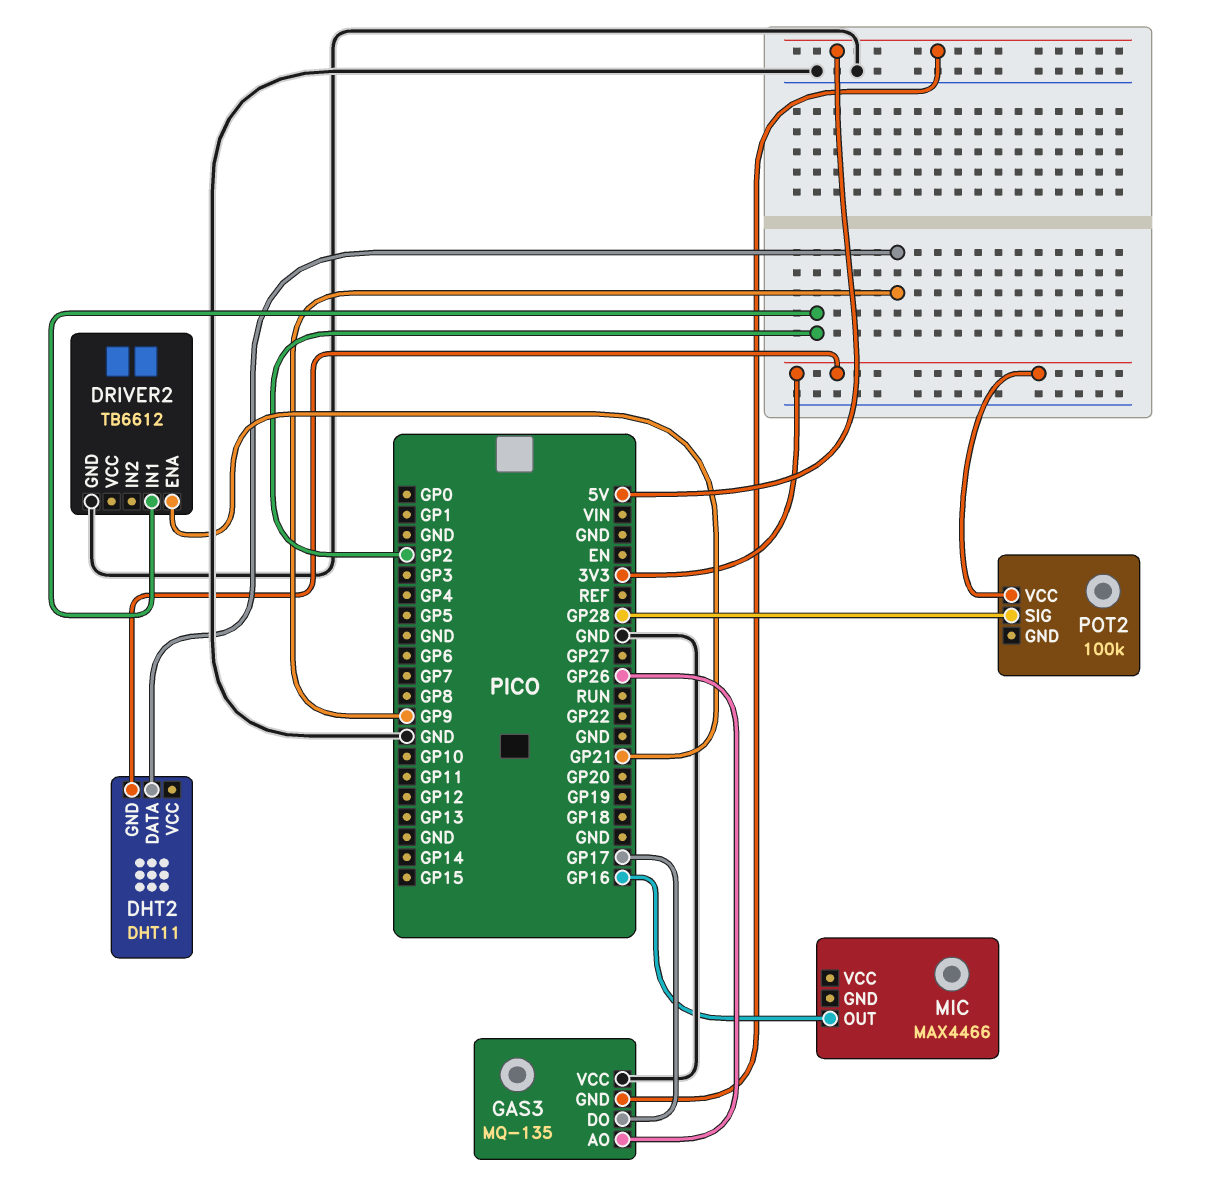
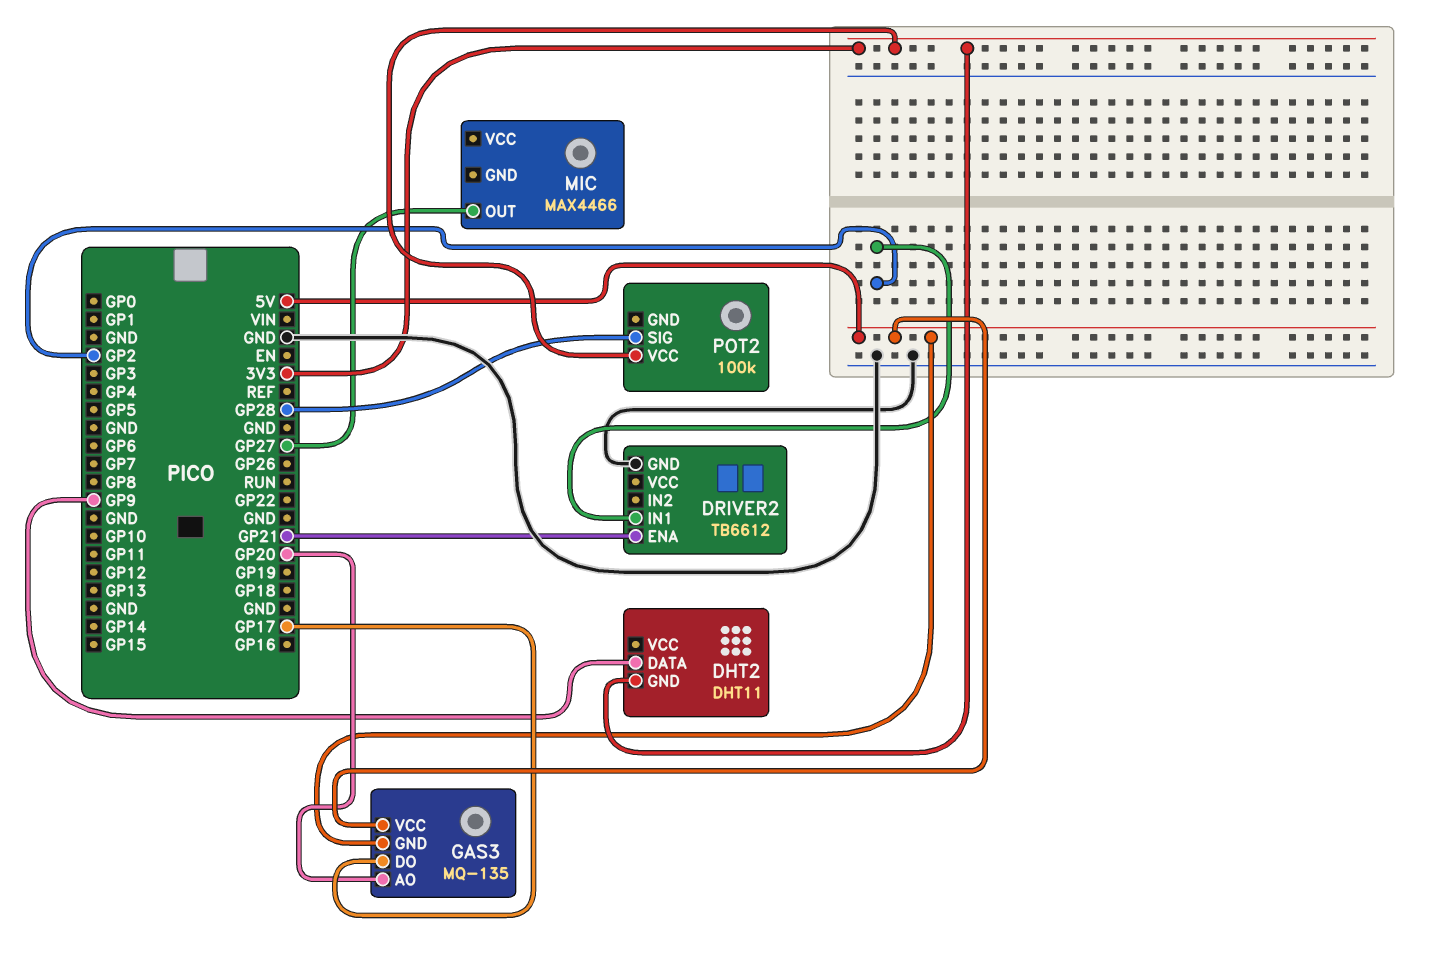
GAS3 pin AO: GP26 -> GP20
GAS3 pin VCC: GND -> 5V
MIC pin OUT: GP16 -> GP27

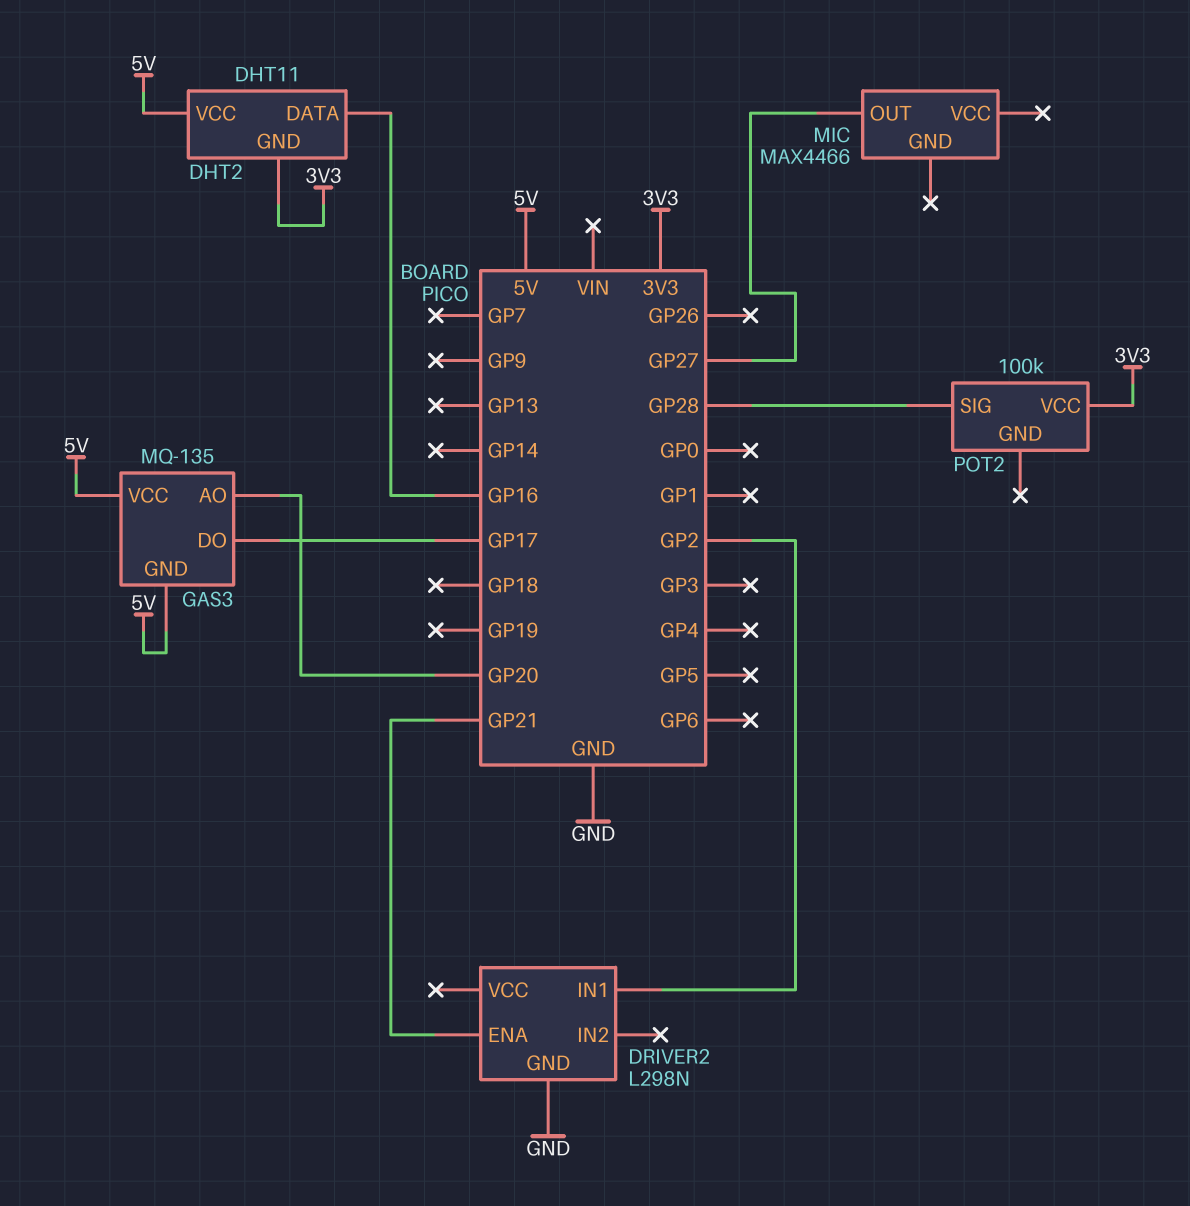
DHT2 pin DATA: GP9 -> GP16
DHT2 pin VCC: none -> 5V
DRIVER2: TB6612 -> L298N

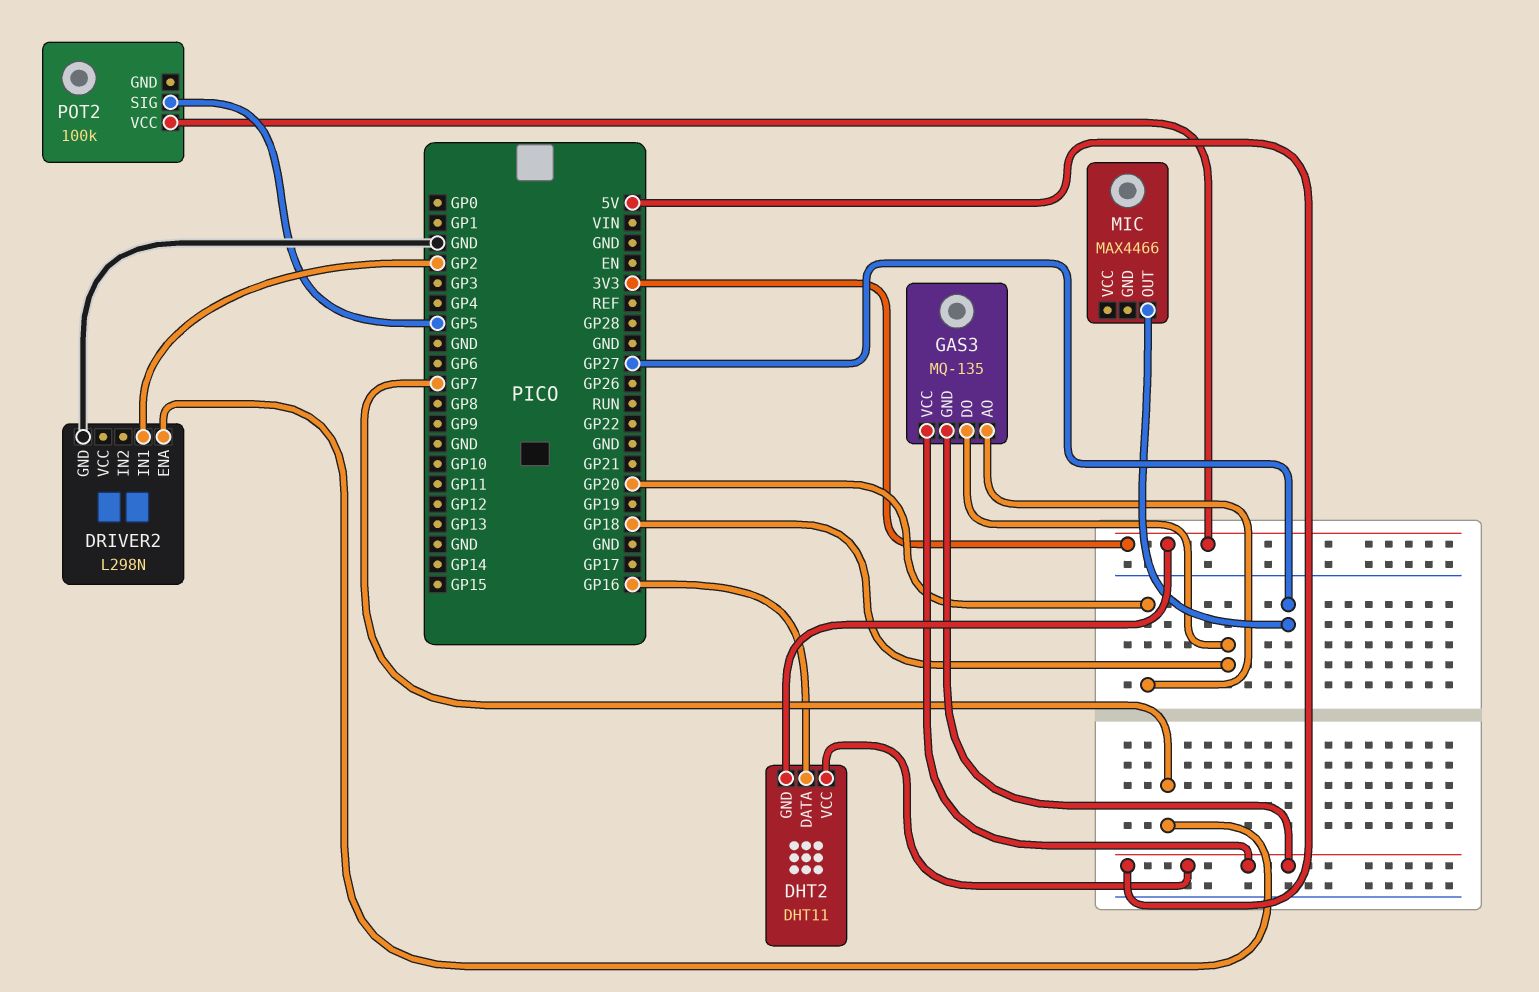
DRIVER2 pin ENA: GP21 -> GP7
GAS3 pin DO: GP17 -> GP18
POT2 pin SIG: GP28 -> GP5

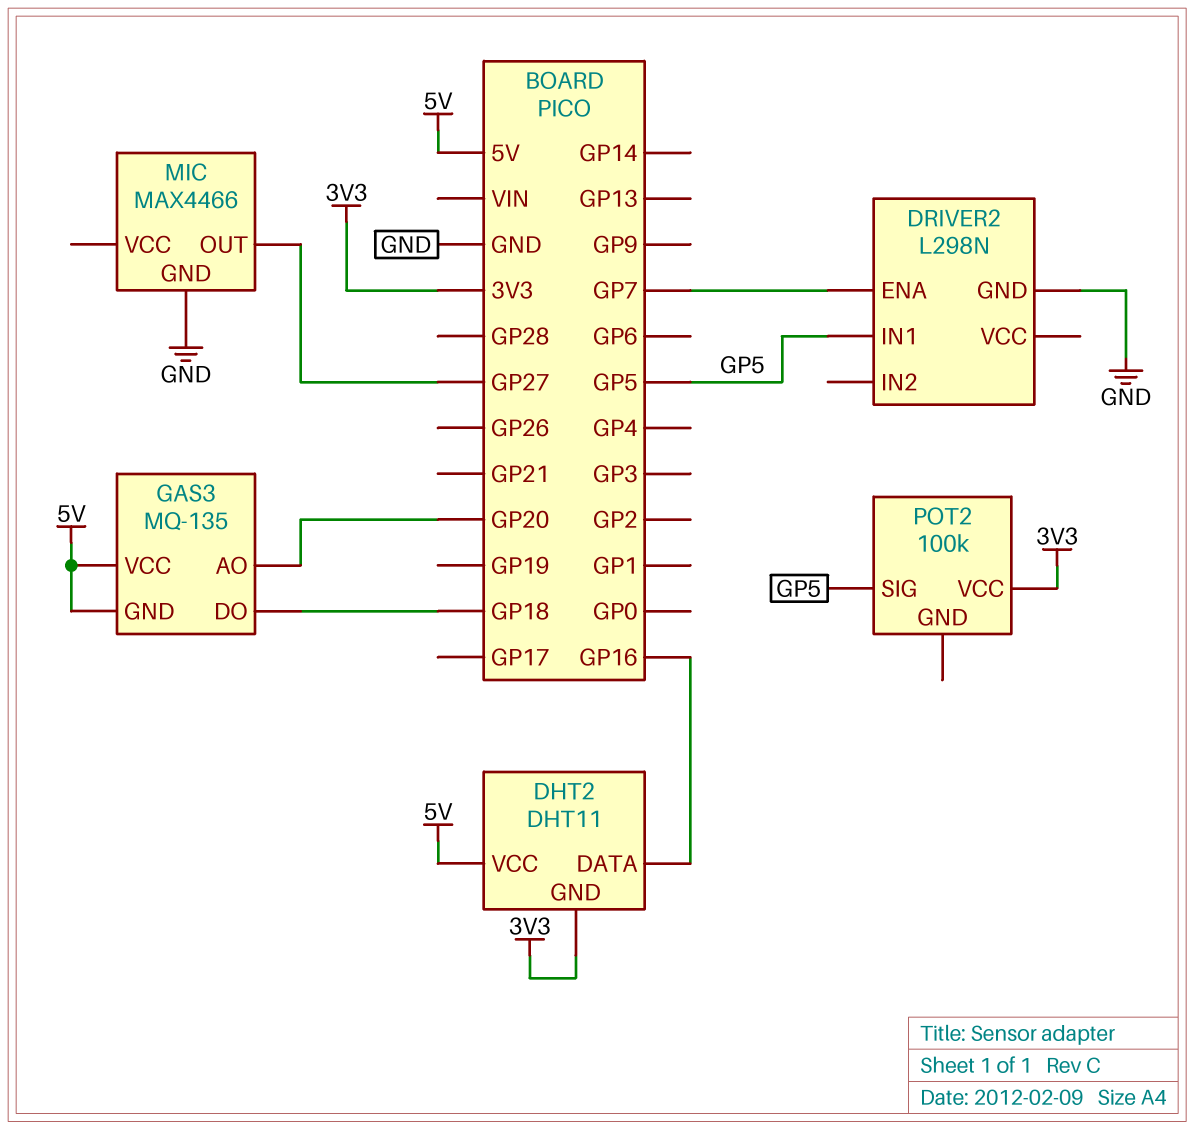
DRIVER2 pin IN1: GP2 -> GP5
MIC pin GND: none -> GND

